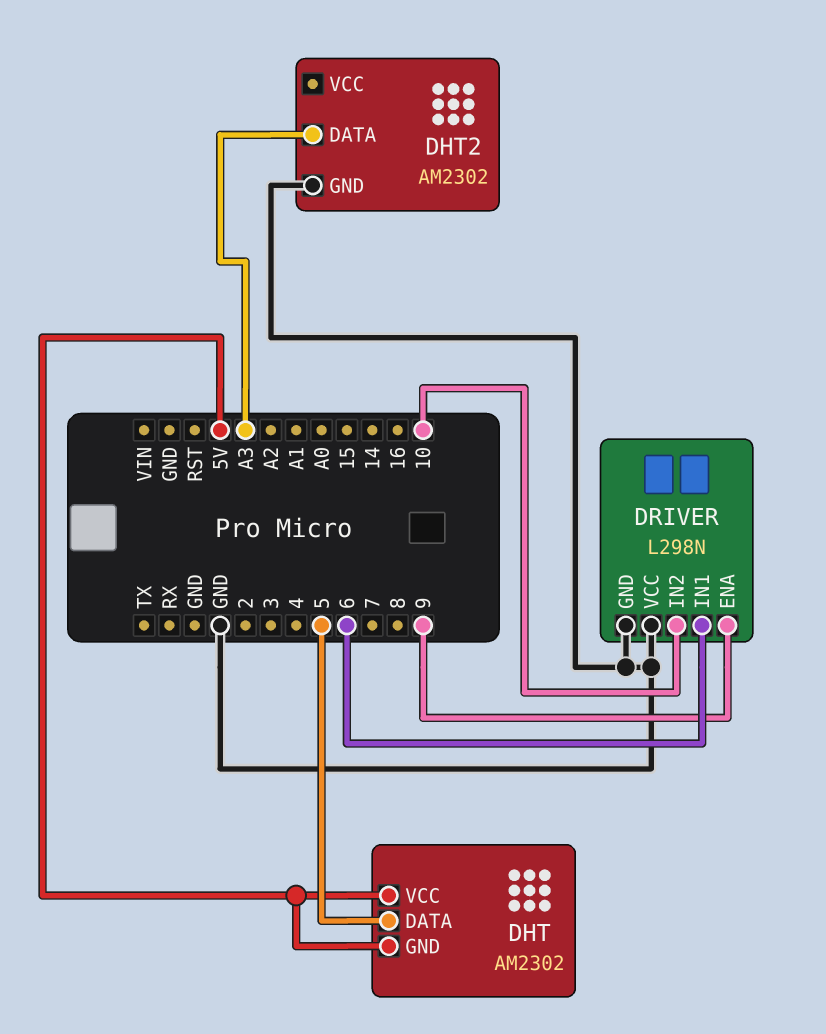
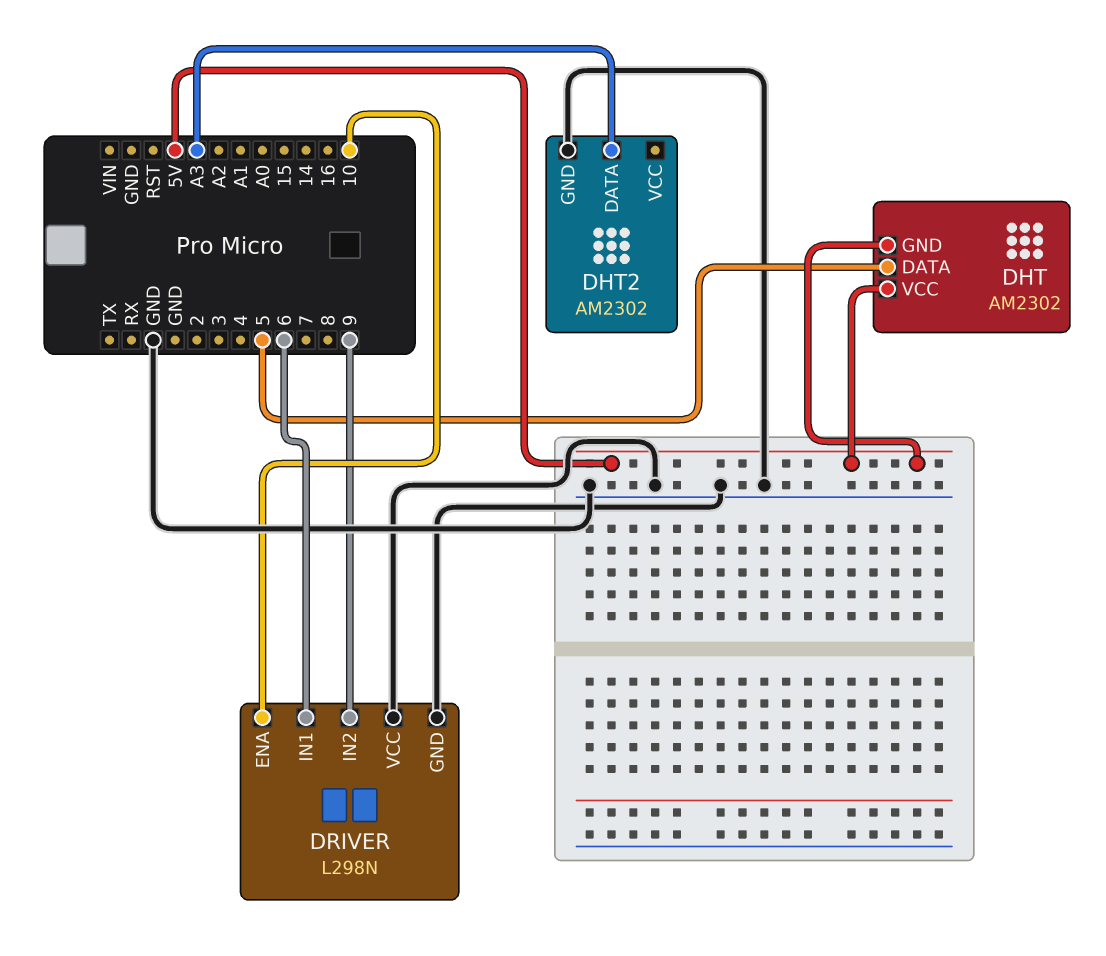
DRIVER pin ENA: 9 -> 10
DRIVER pin IN2: 10 -> 9

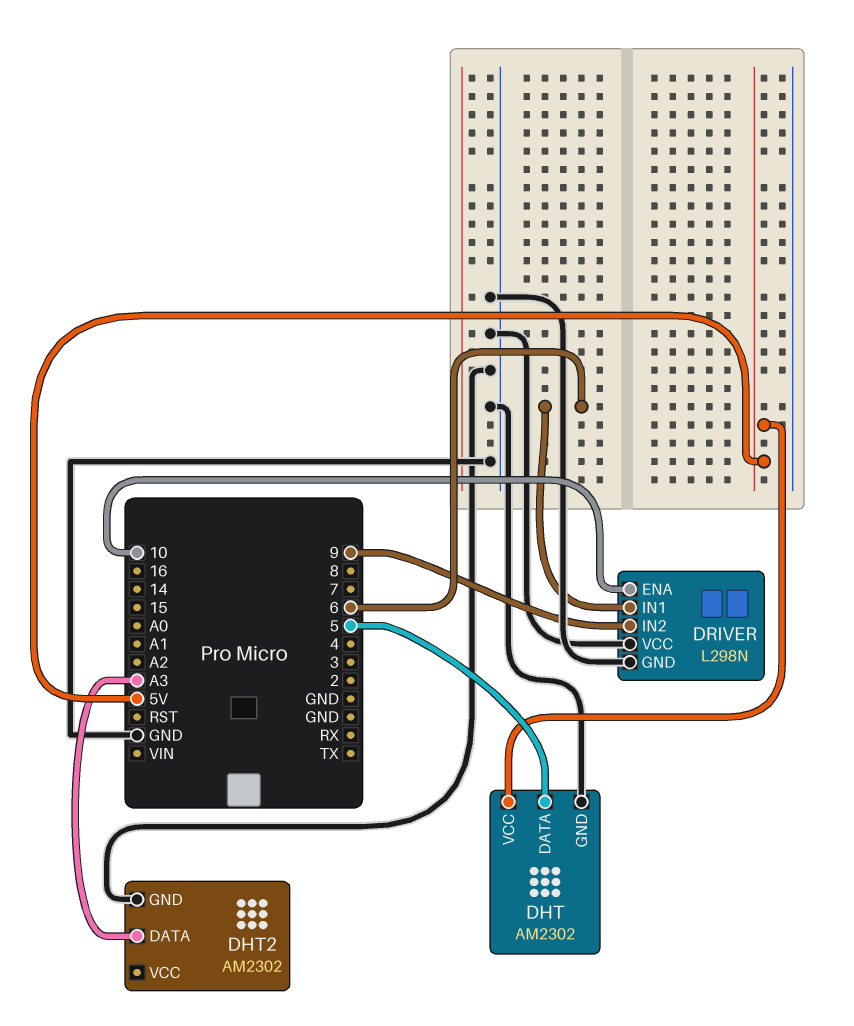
DHT pin GND: 5V -> GND

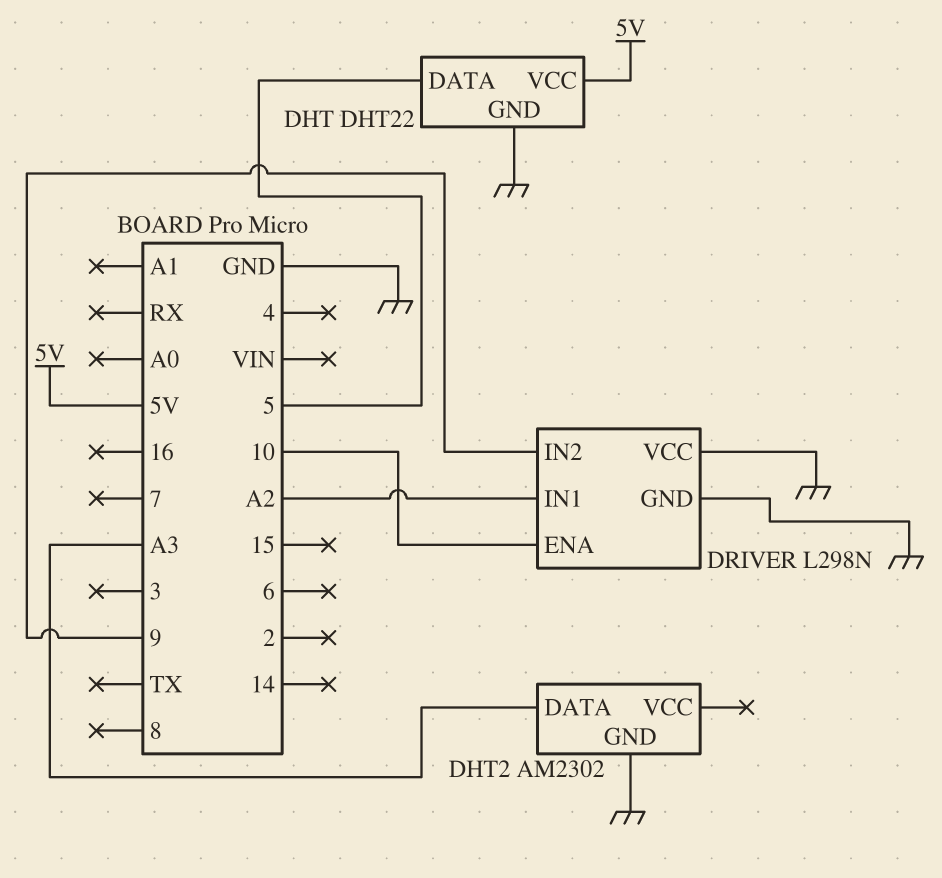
DHT: AM2302 -> DHT22
DRIVER pin IN1: 6 -> A2

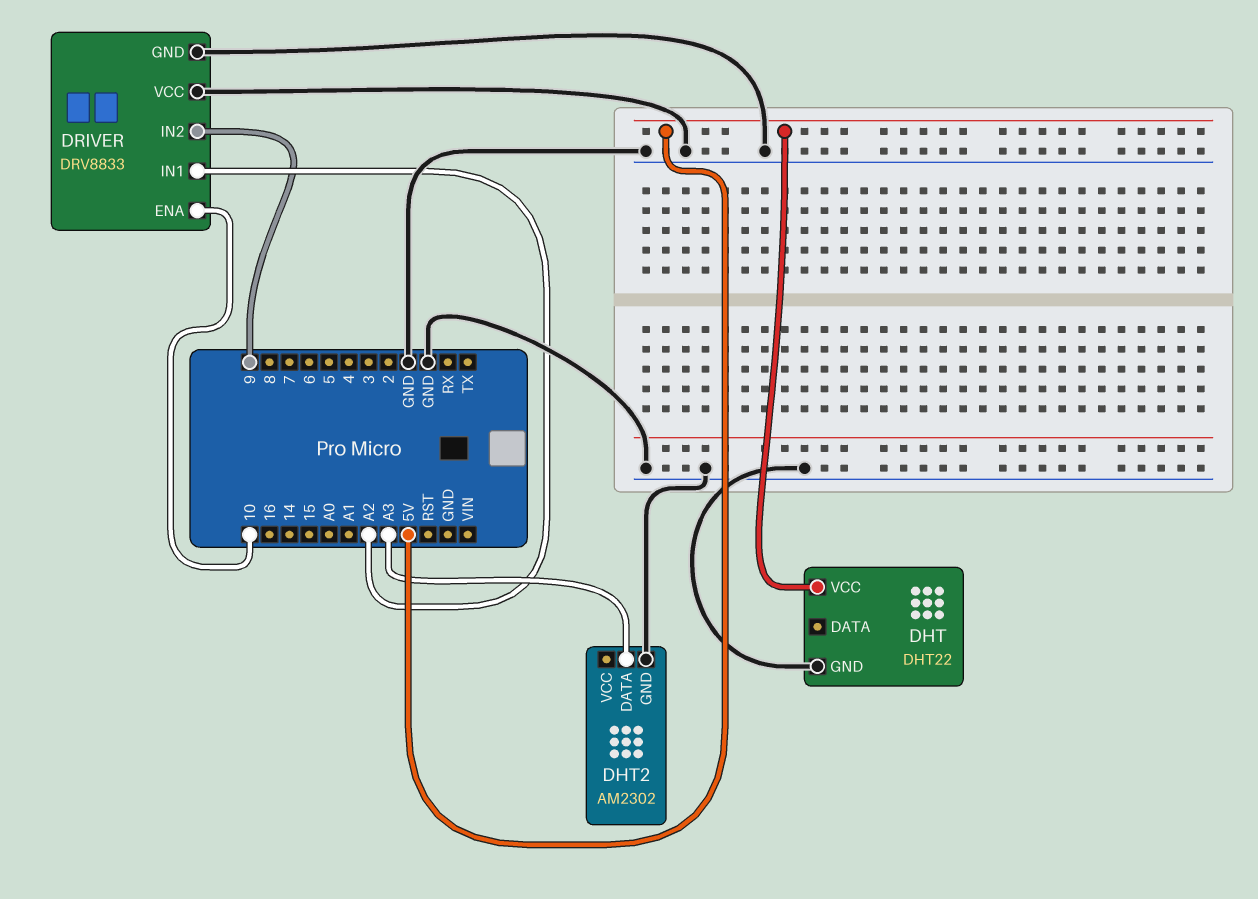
DHT pin DATA: 5 -> none
DRIVER: L298N -> DRV8833

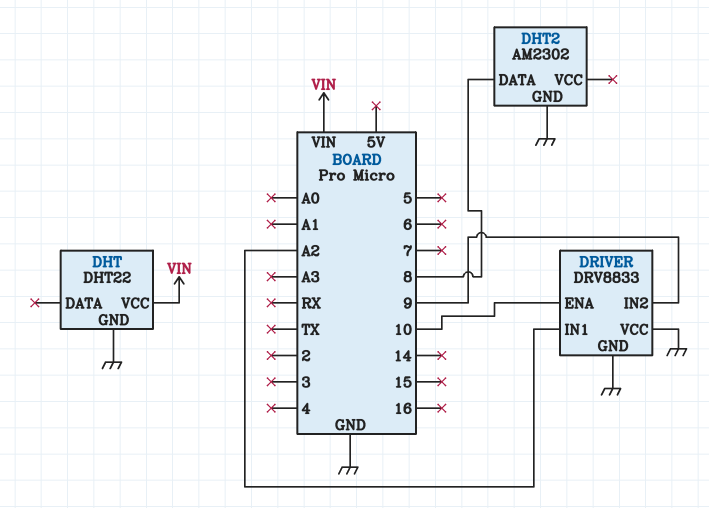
DHT pin VCC: 5V -> VIN
DHT2 pin DATA: A3 -> 8

